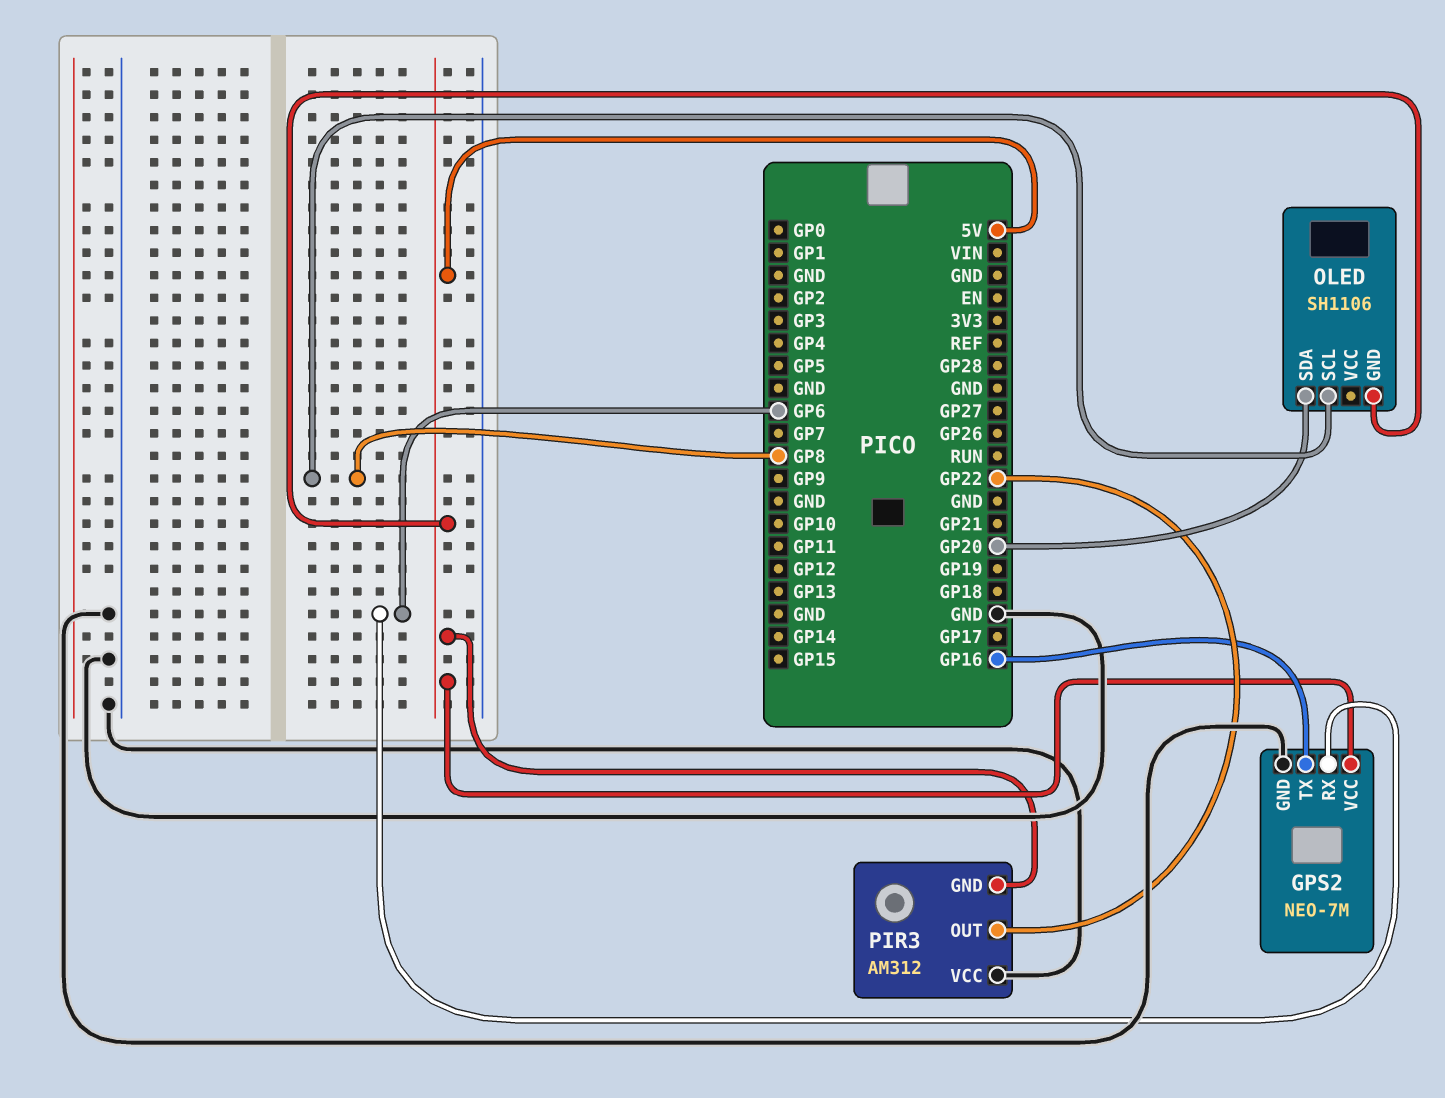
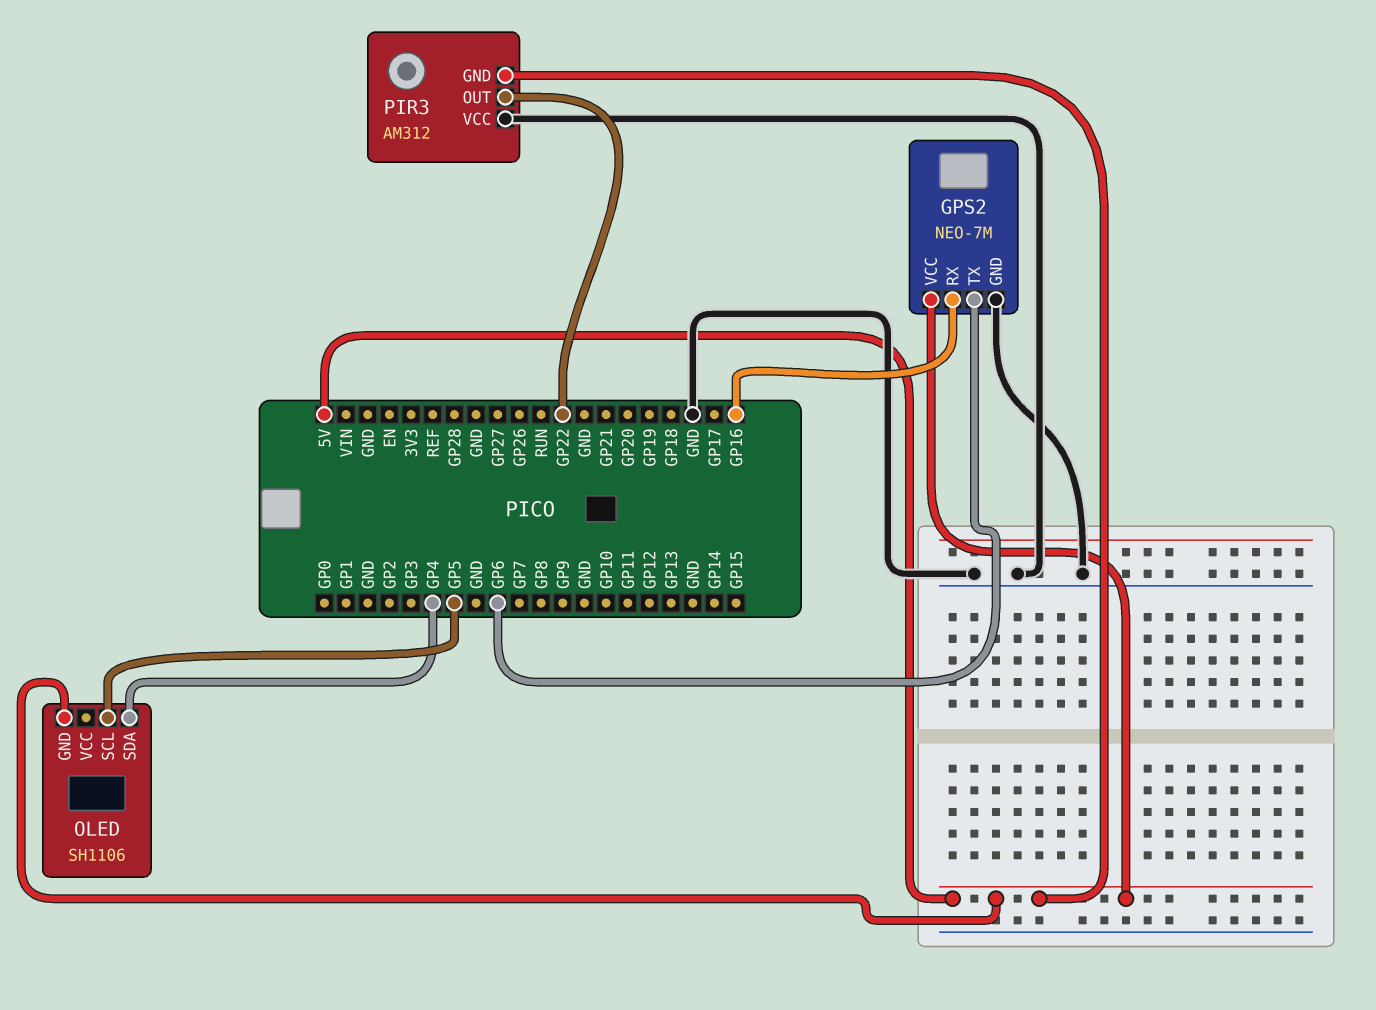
GPS2 pin RX: GP6 -> GP16
GPS2 pin TX: GP16 -> GP6
OLED pin SCL: GP8 -> GP5
OLED pin SDA: GP20 -> GP4

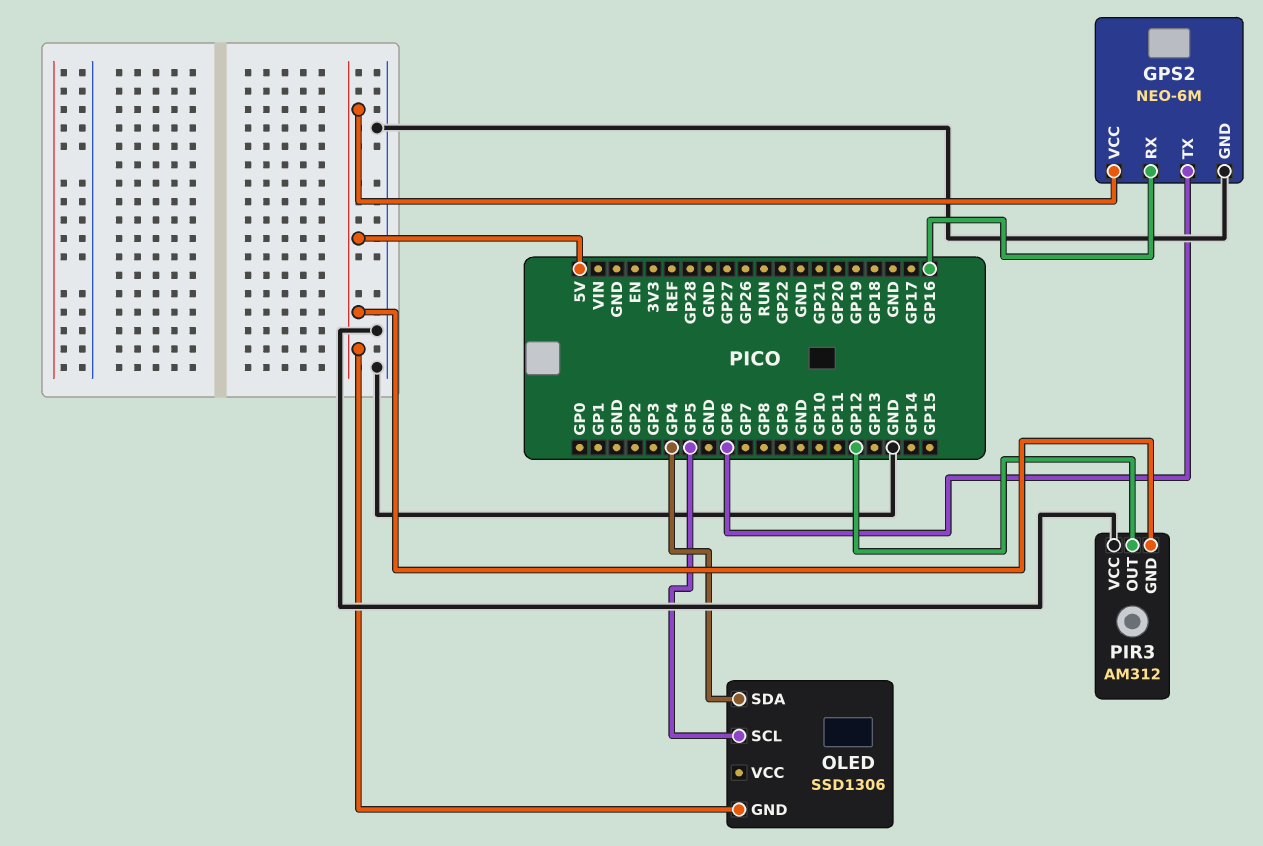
GPS2: NEO-7M -> NEO-6M
OLED: SH1106 -> SSD1306
PIR3 pin OUT: GP22 -> GP12

